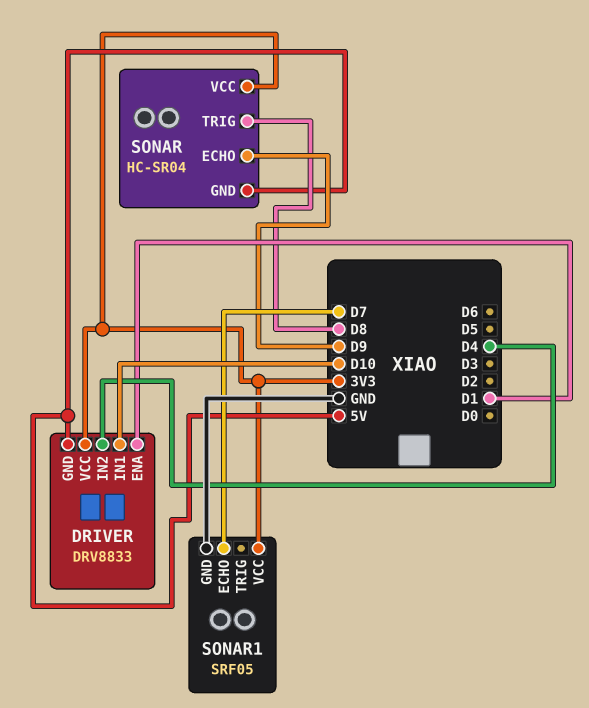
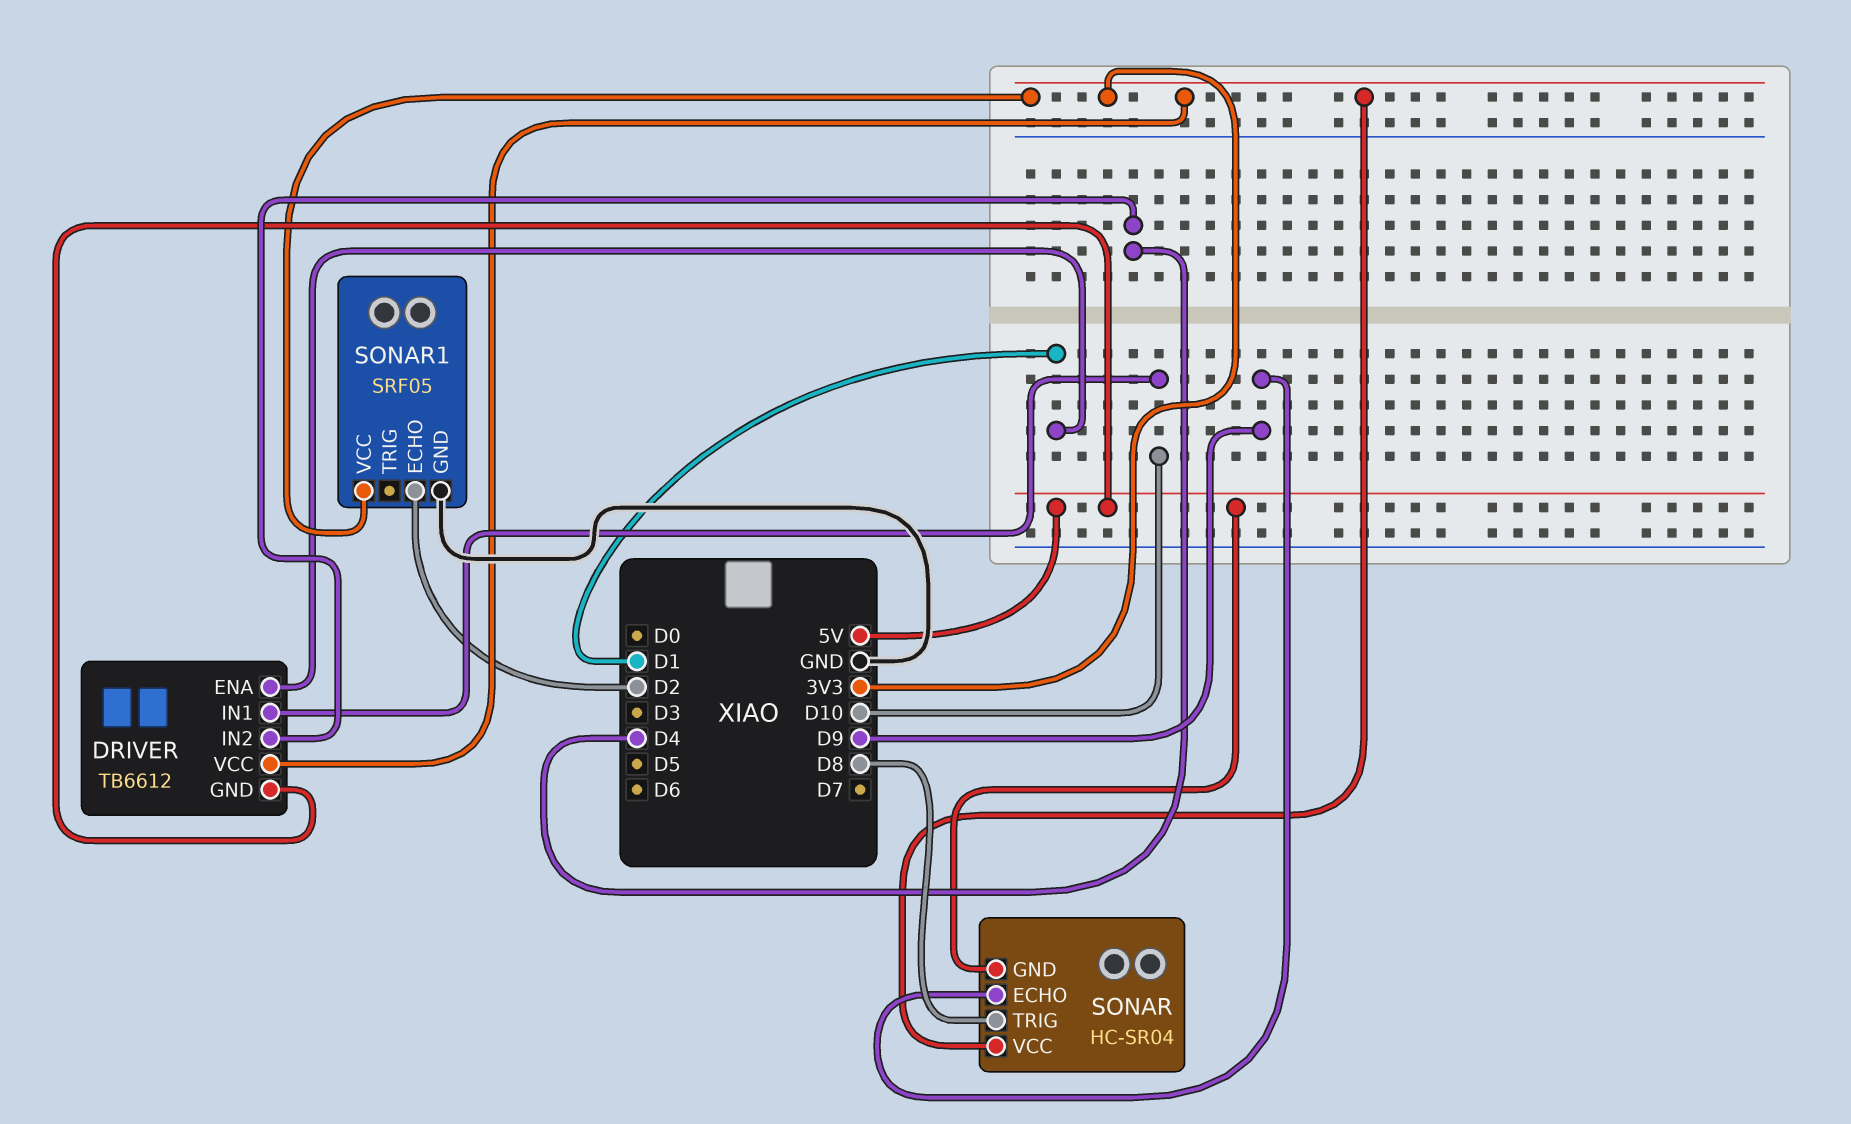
DRIVER: DRV8833 -> TB6612
SONAR1 pin ECHO: D7 -> D2

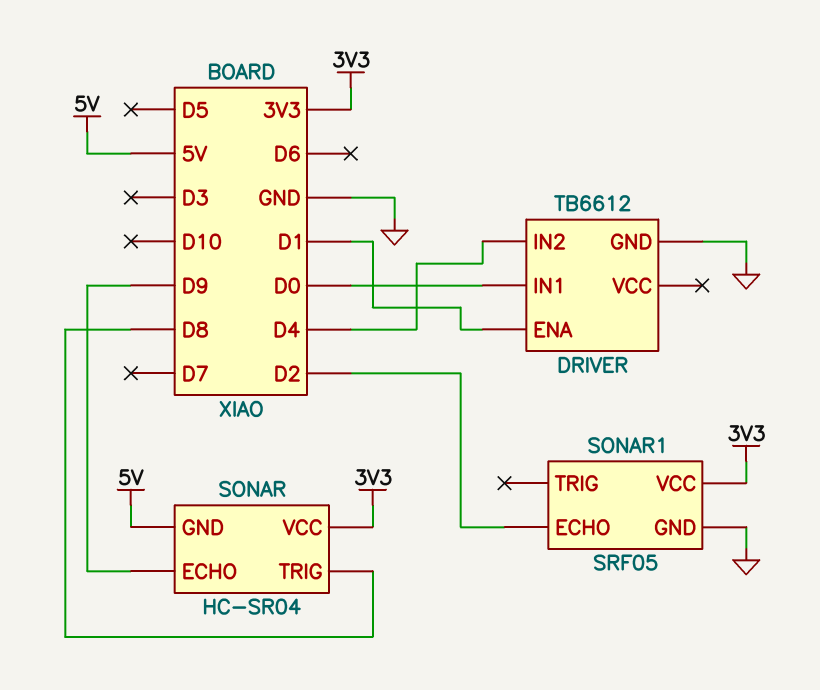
DRIVER pin GND: 5V -> GND
DRIVER pin IN1: D10 -> D0
DRIVER pin VCC: 3V3 -> none

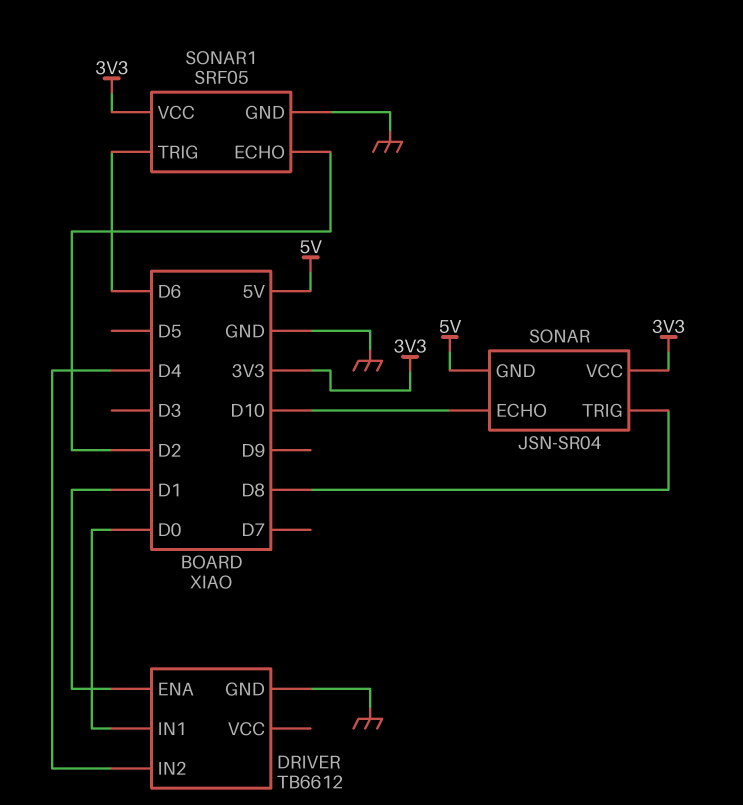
SONAR: HC-SR04 -> JSN-SR04
SONAR pin ECHO: D9 -> D10
SONAR1 pin TRIG: none -> D6

